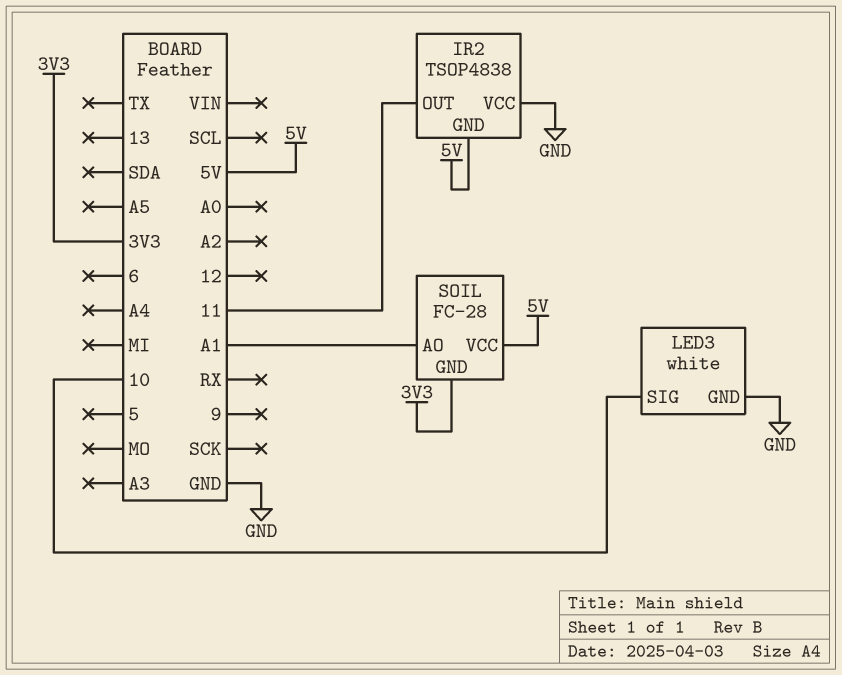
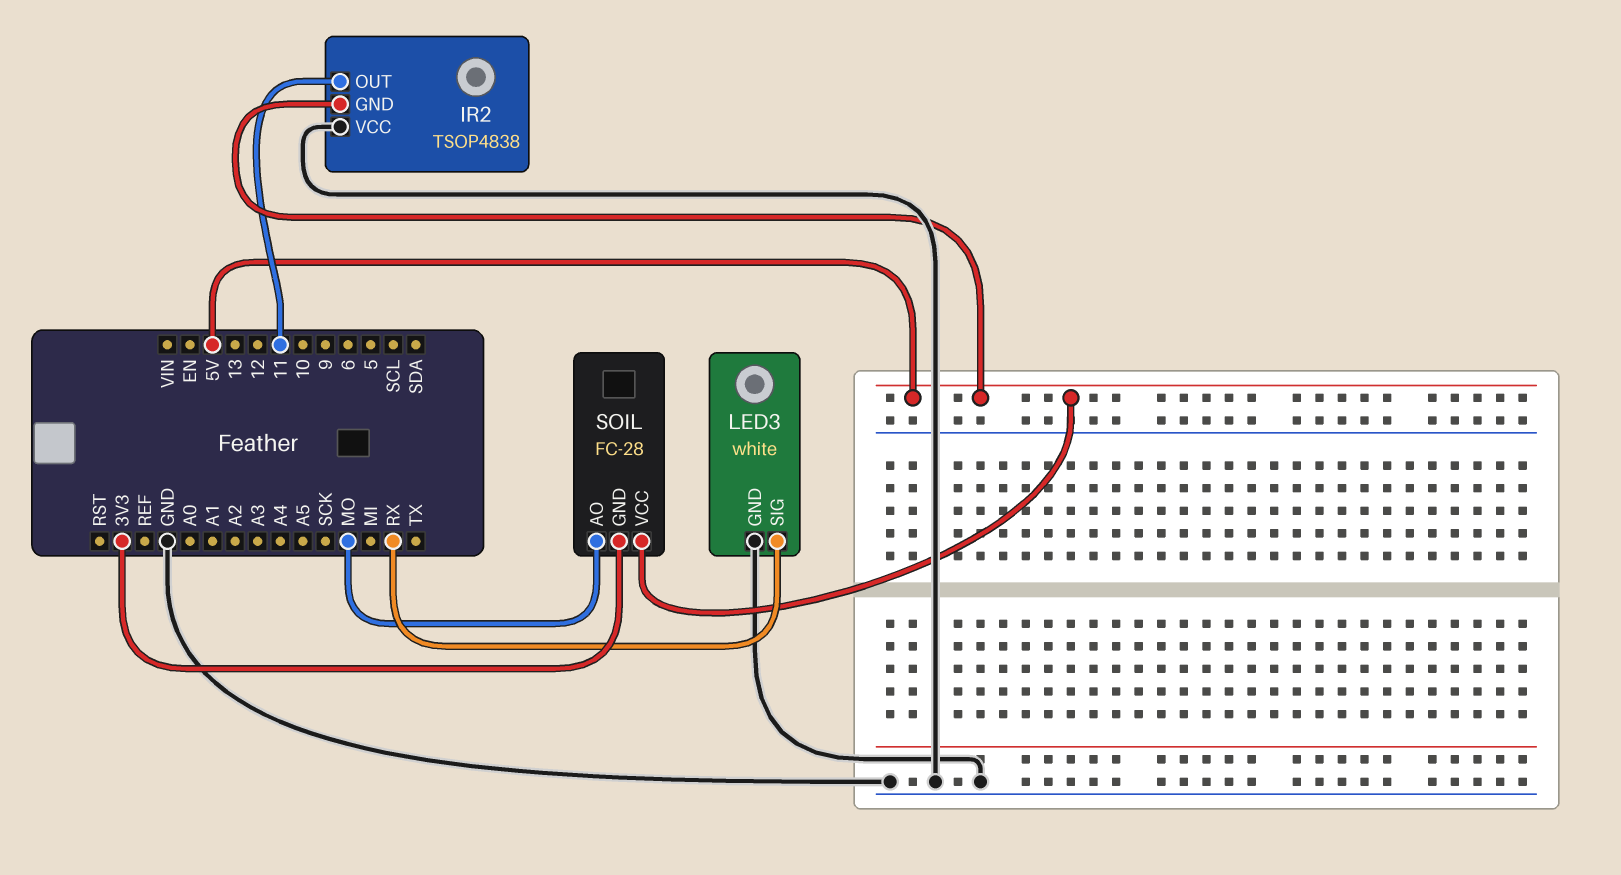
LED3 pin SIG: 10 -> RX
SOIL pin AO: A1 -> MO

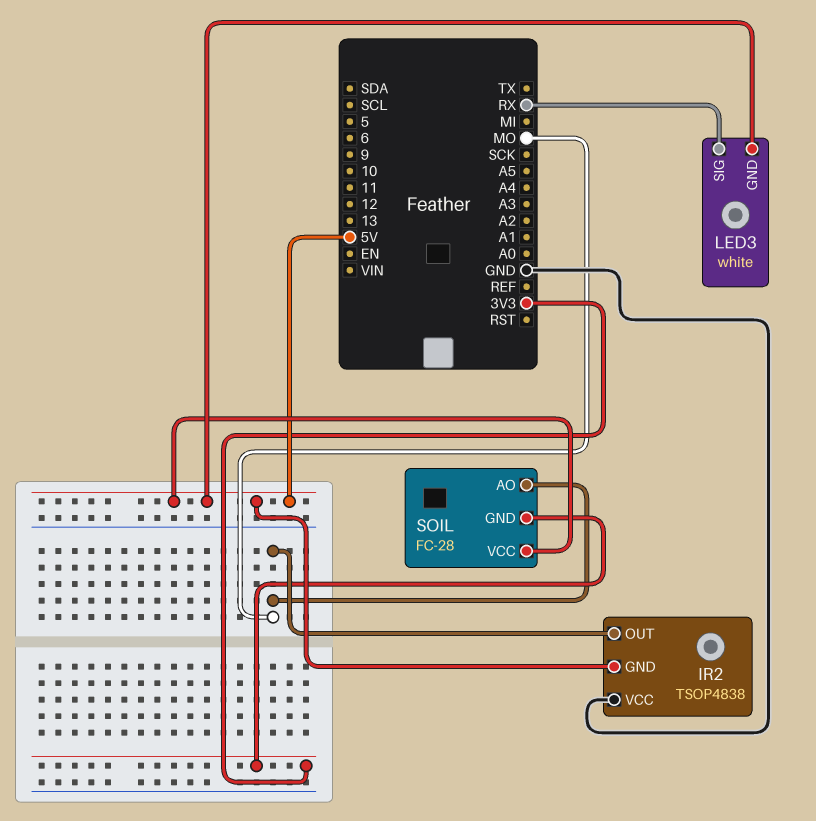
IR2 pin OUT: 11 -> MO
LED3 pin GND: GND -> 5V

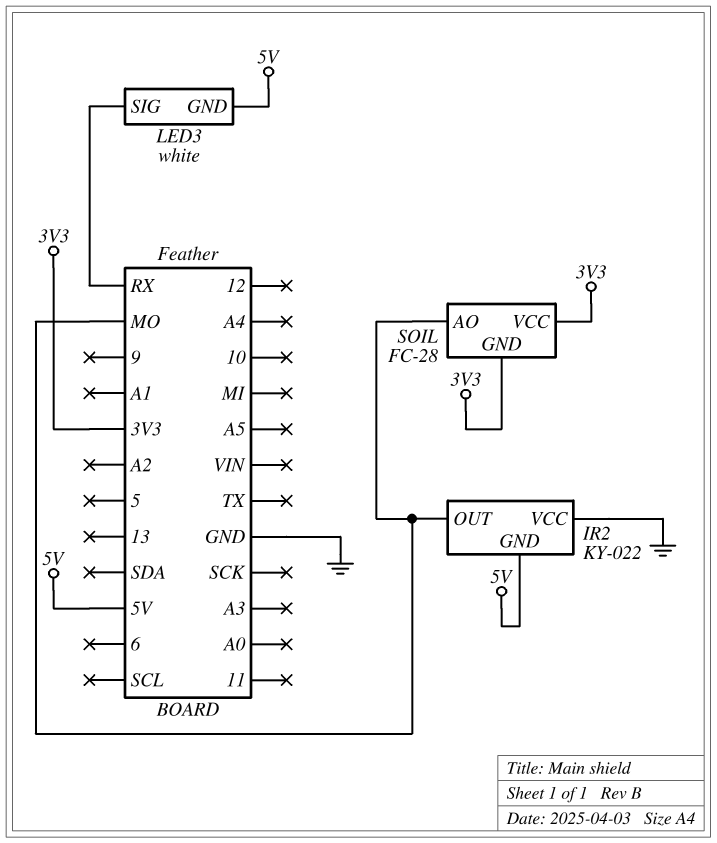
IR2: TSOP4838 -> KY-022
SOIL pin VCC: 5V -> 3V3

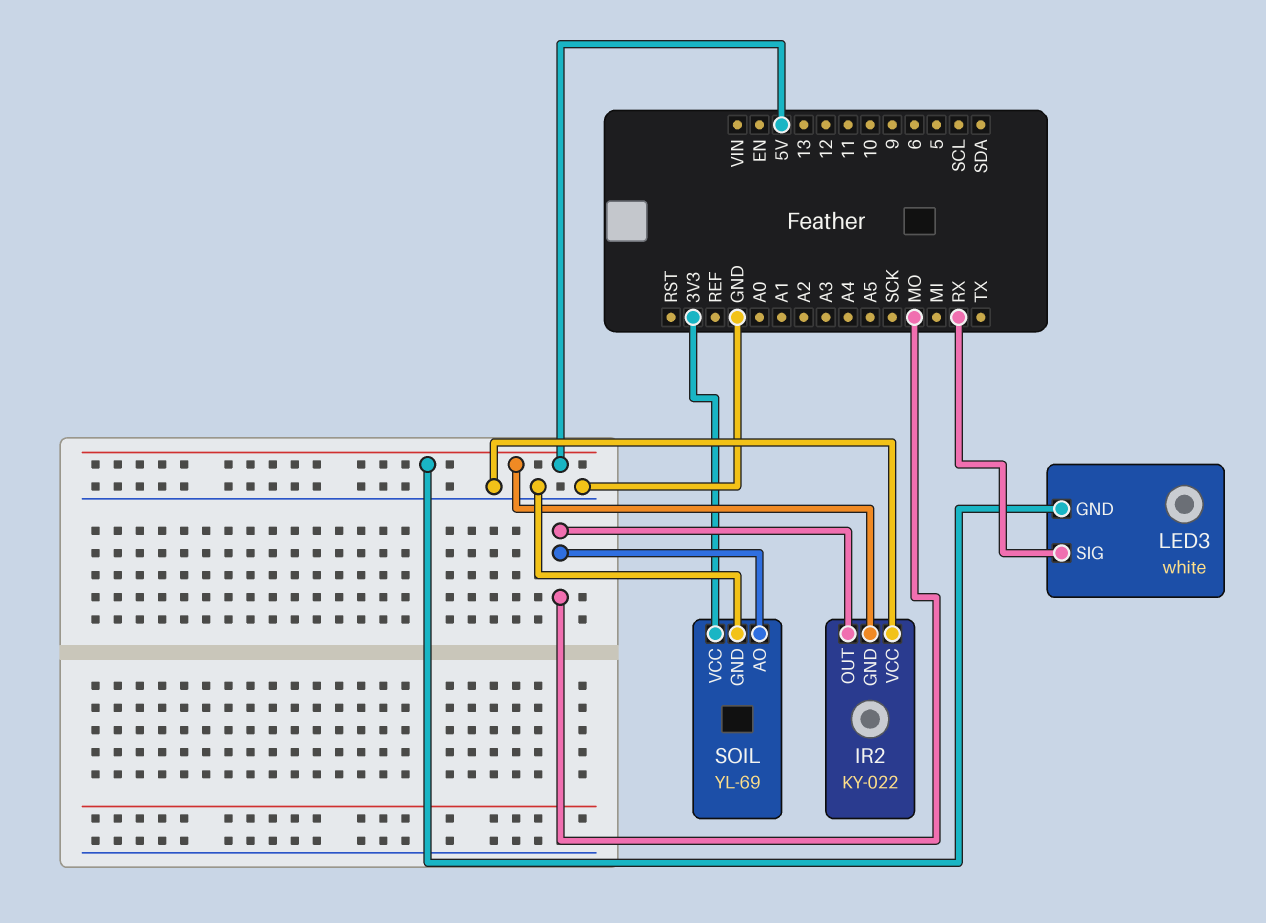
SOIL: FC-28 -> YL-69
SOIL pin GND: 3V3 -> GND

